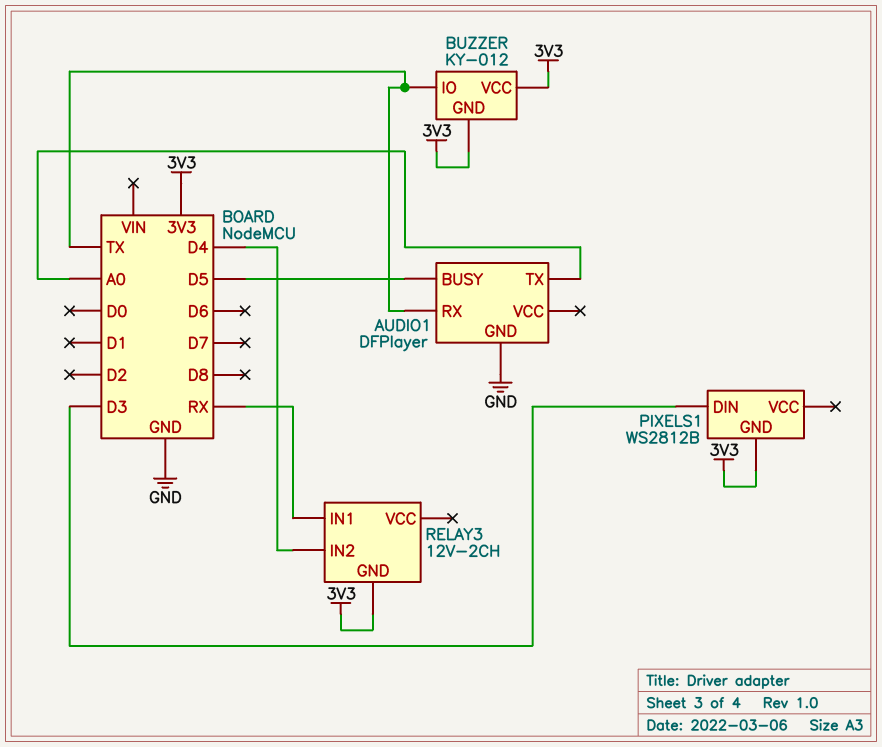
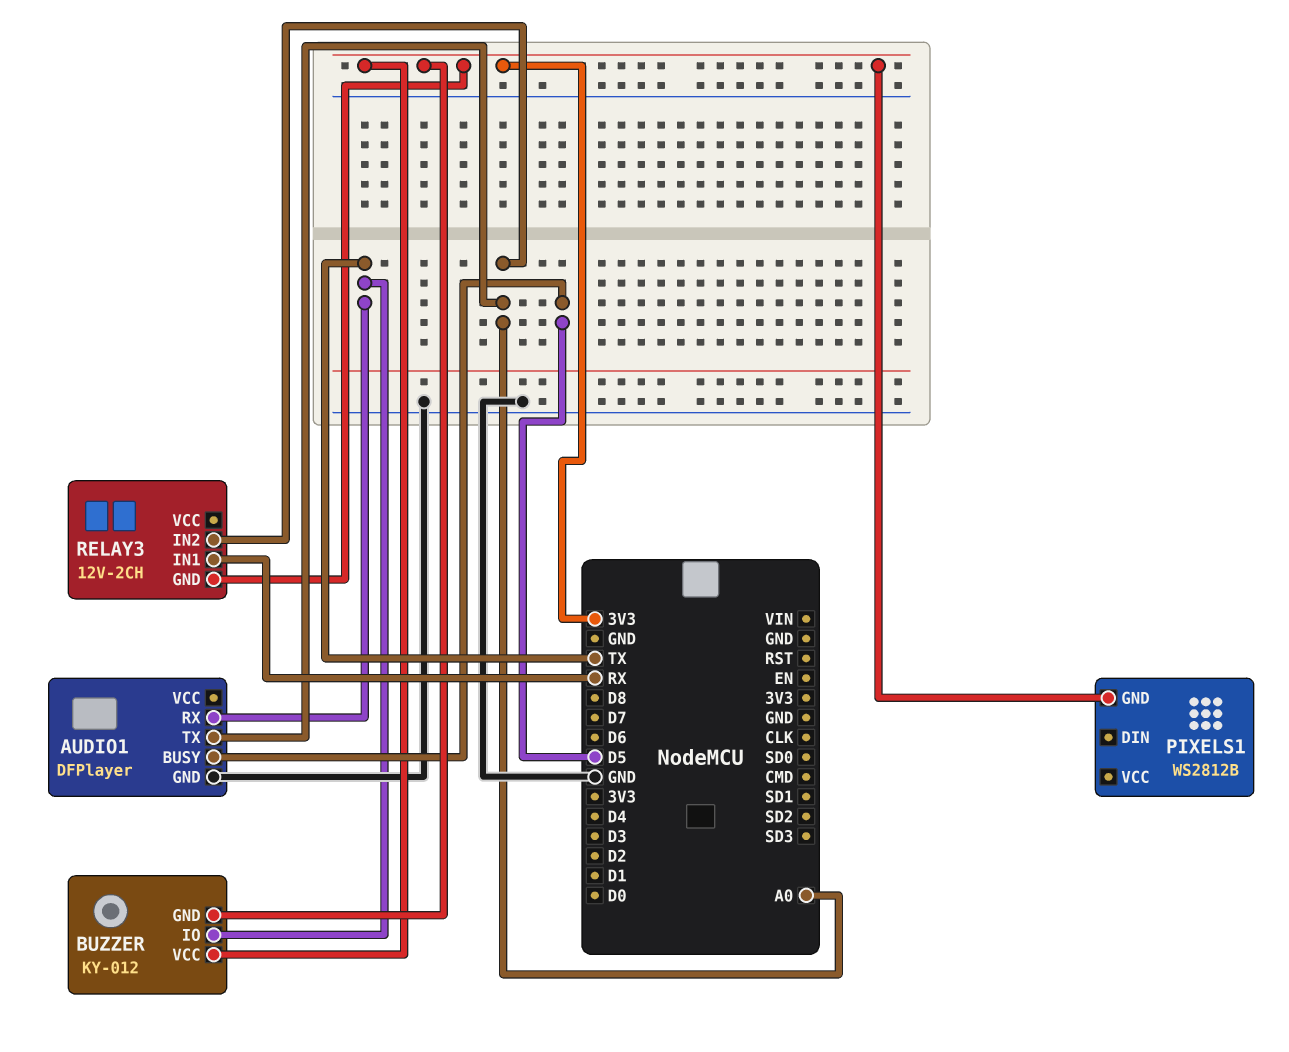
PIXELS1 pin DIN: D3 -> none
RELAY3 pin IN2: D4 -> A0

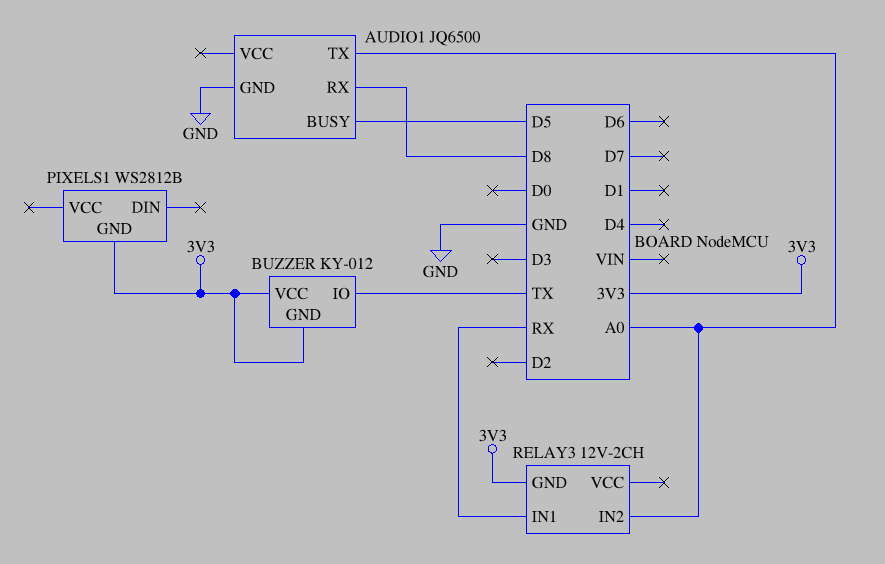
AUDIO1: DFPlayer -> JQ6500
AUDIO1 pin RX: TX -> D8

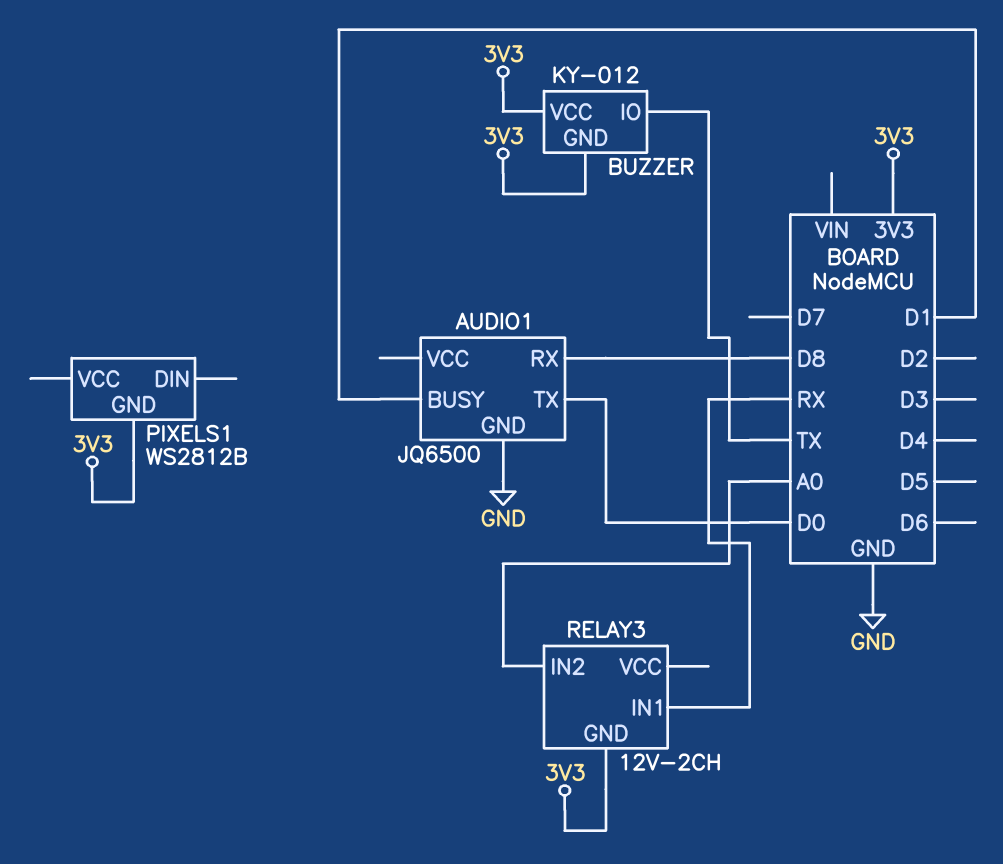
AUDIO1 pin BUSY: D5 -> D1
AUDIO1 pin TX: A0 -> D0

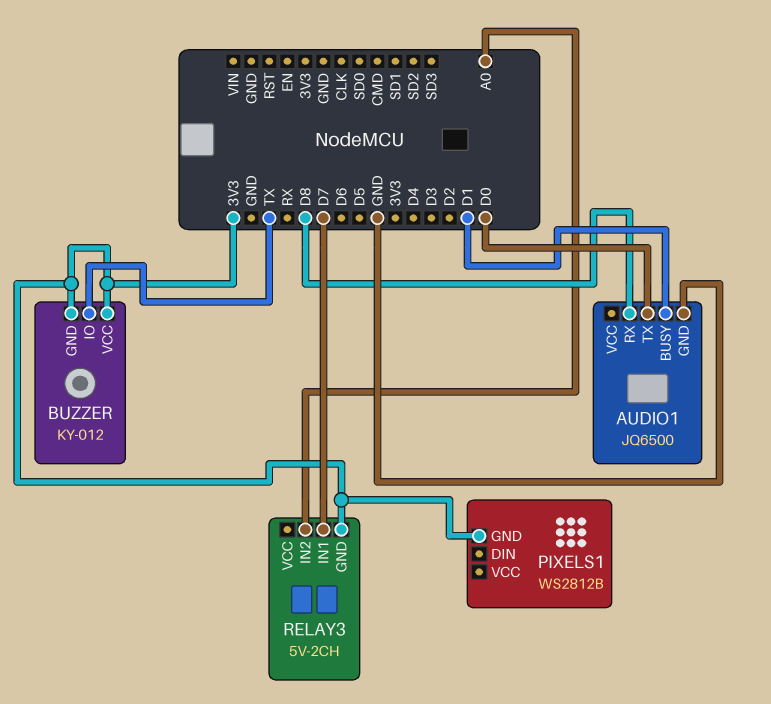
RELAY3: 12V-2CH -> 5V-2CH
RELAY3 pin IN1: RX -> D7

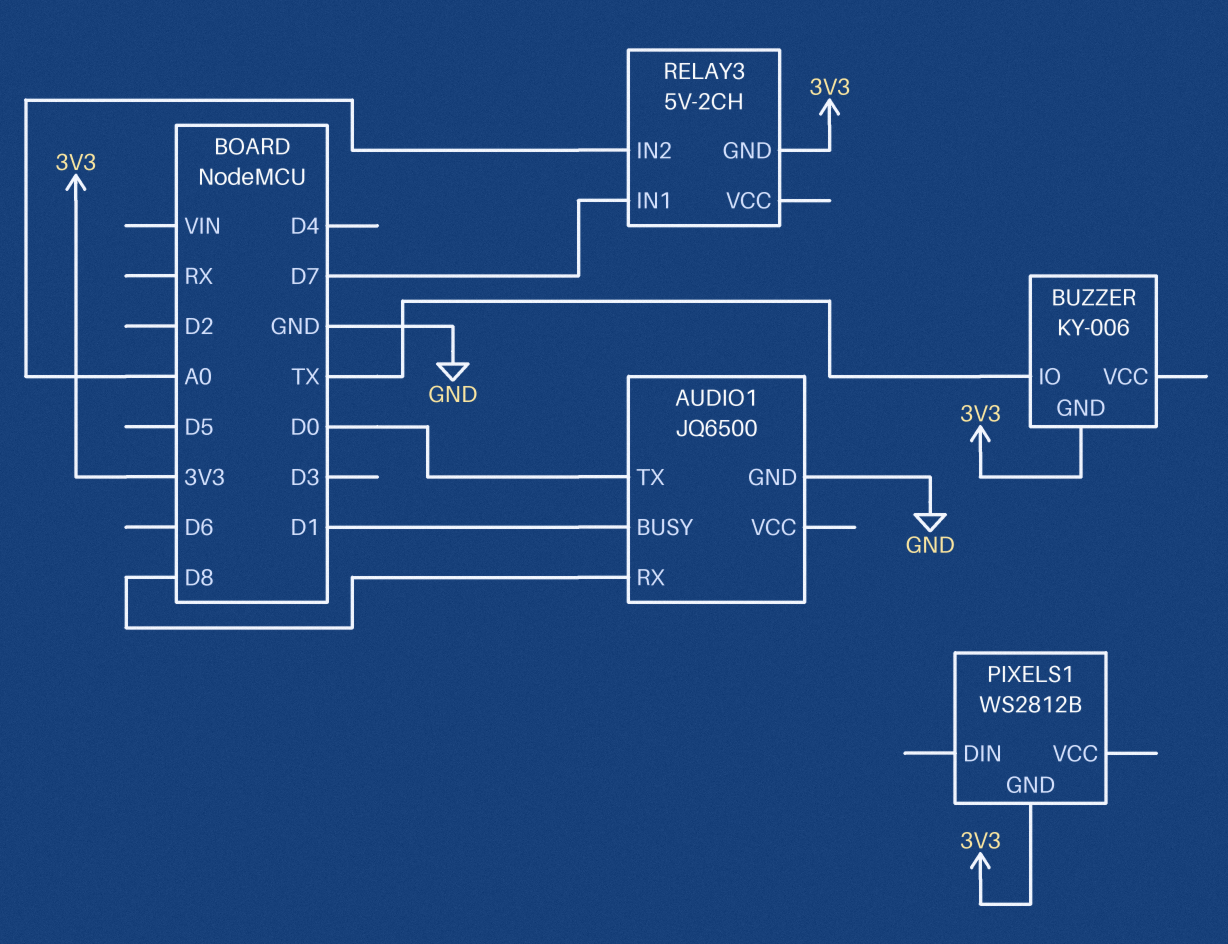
BUZZER: KY-012 -> KY-006
BUZZER pin VCC: 3V3 -> none

